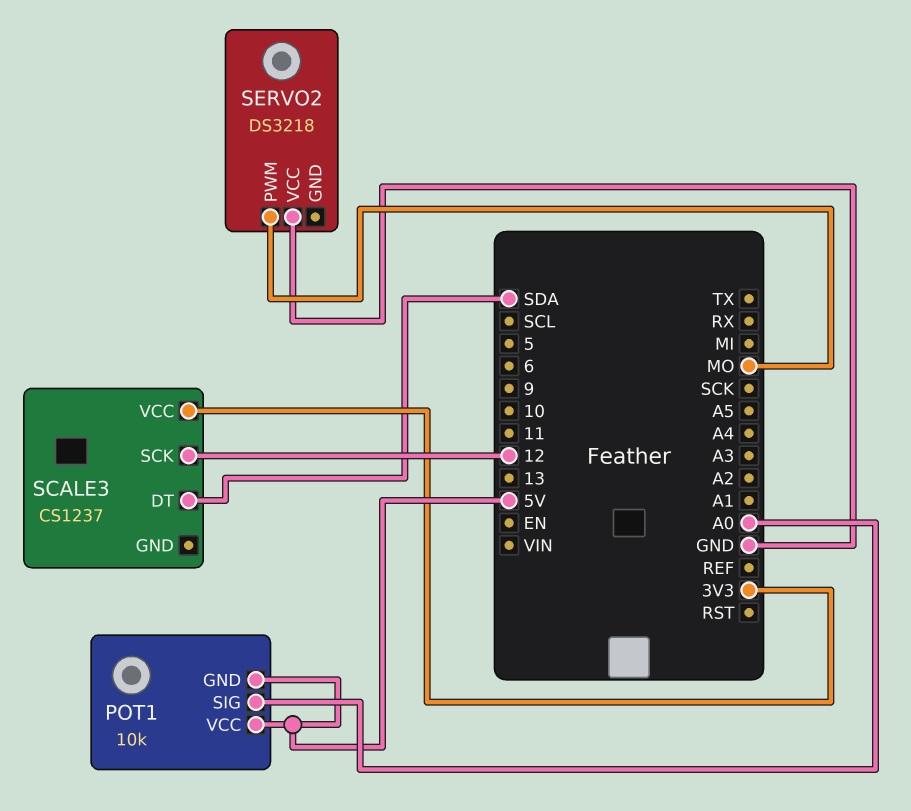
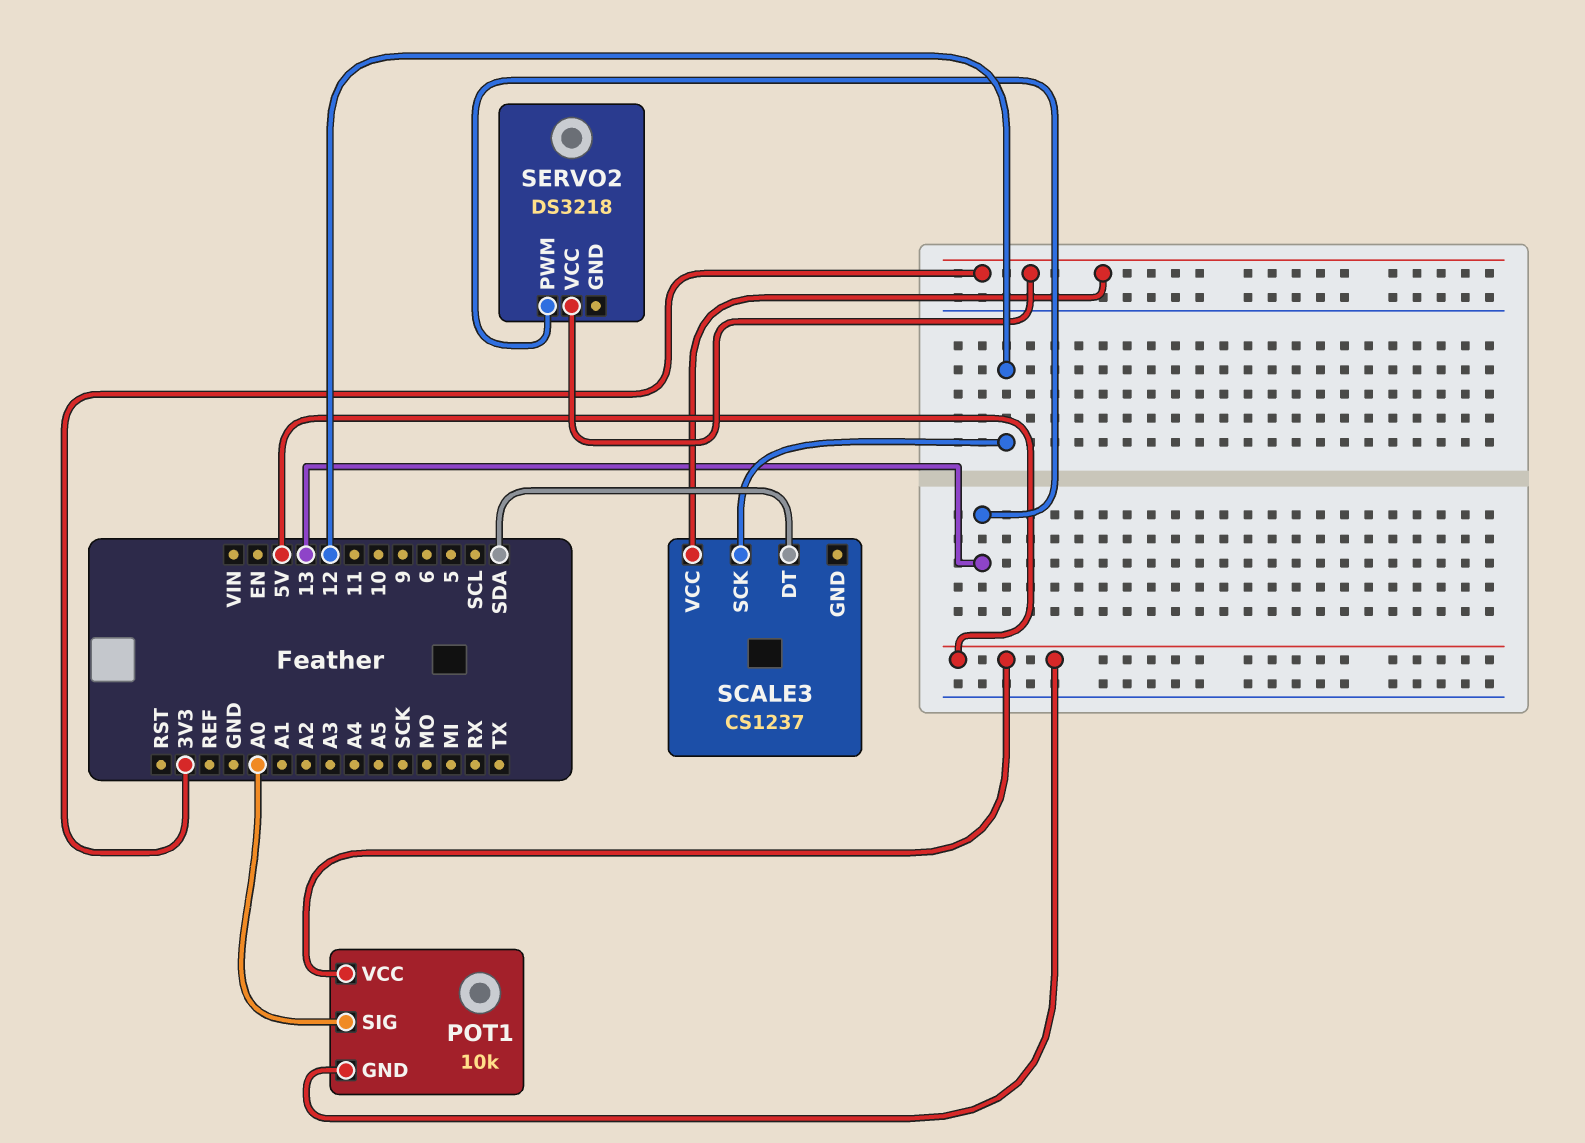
SERVO2 pin PWM: MO -> 13
SERVO2 pin VCC: GND -> 3V3

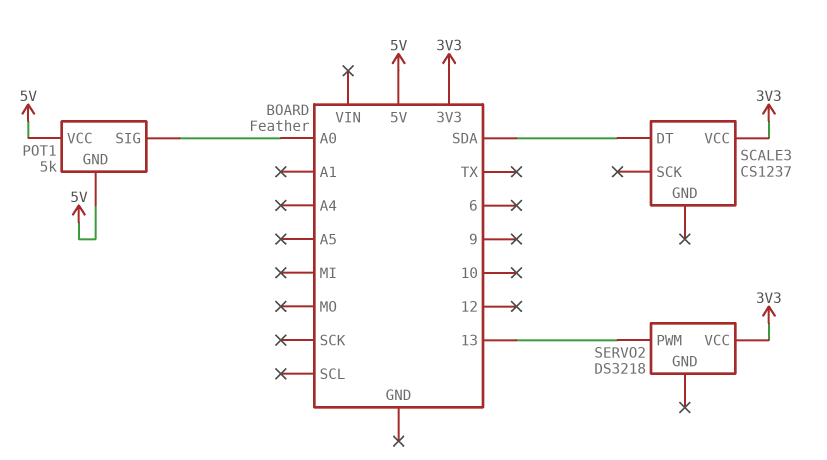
POT1: 10k -> 5k
SCALE3 pin SCK: 12 -> none

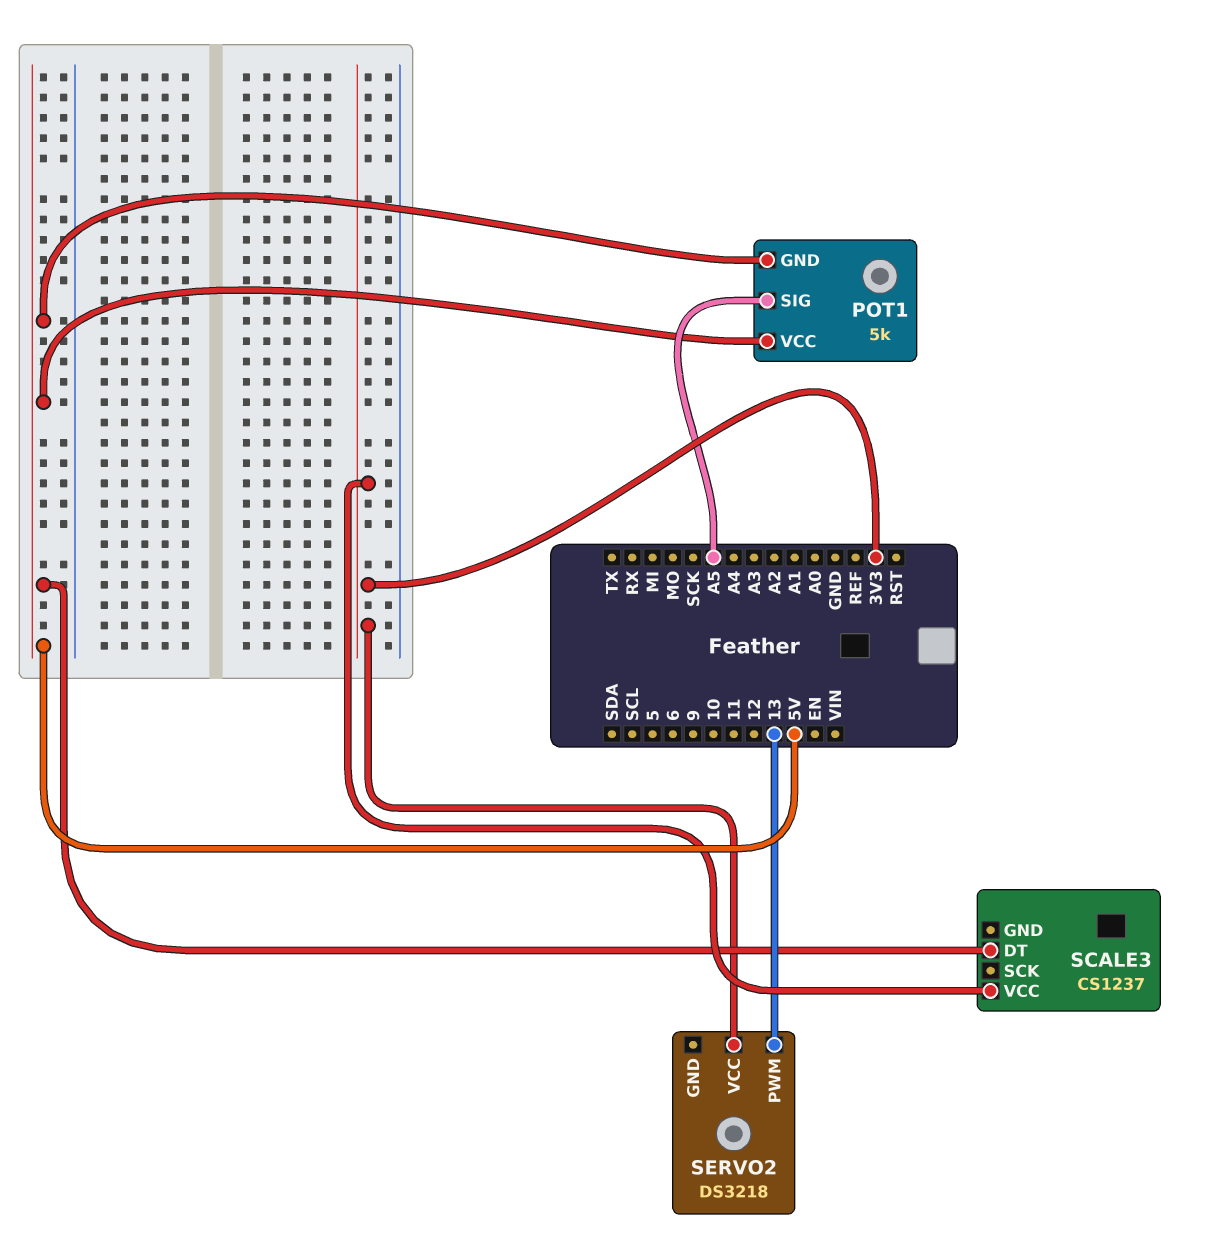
POT1 pin SIG: A0 -> A5
SCALE3 pin DT: SDA -> 5V

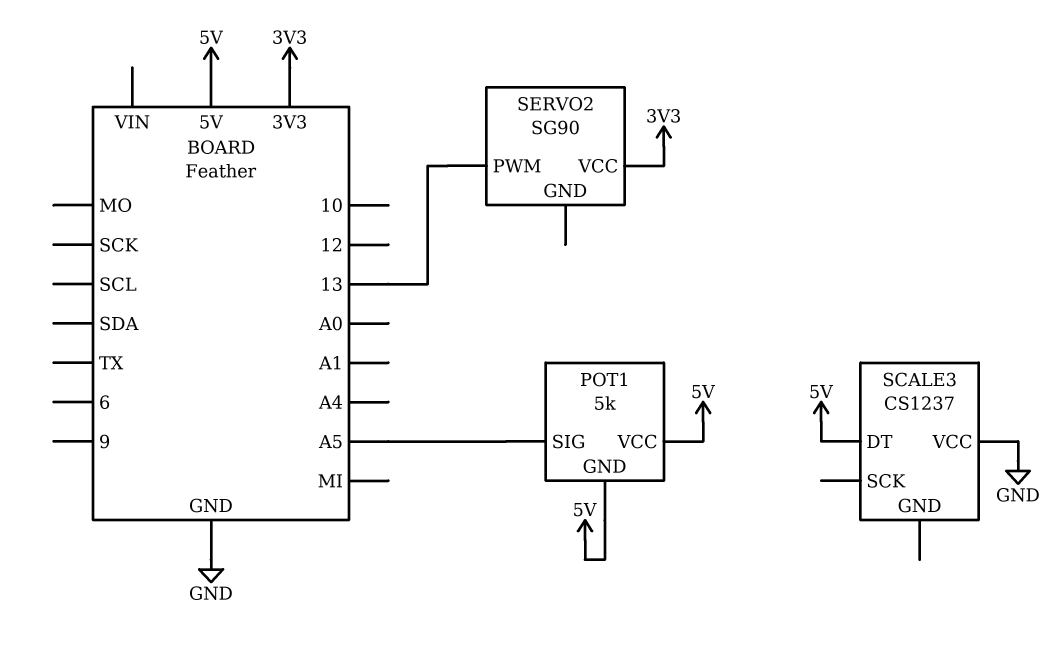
SCALE3 pin VCC: 3V3 -> GND
SERVO2: DS3218 -> SG90

